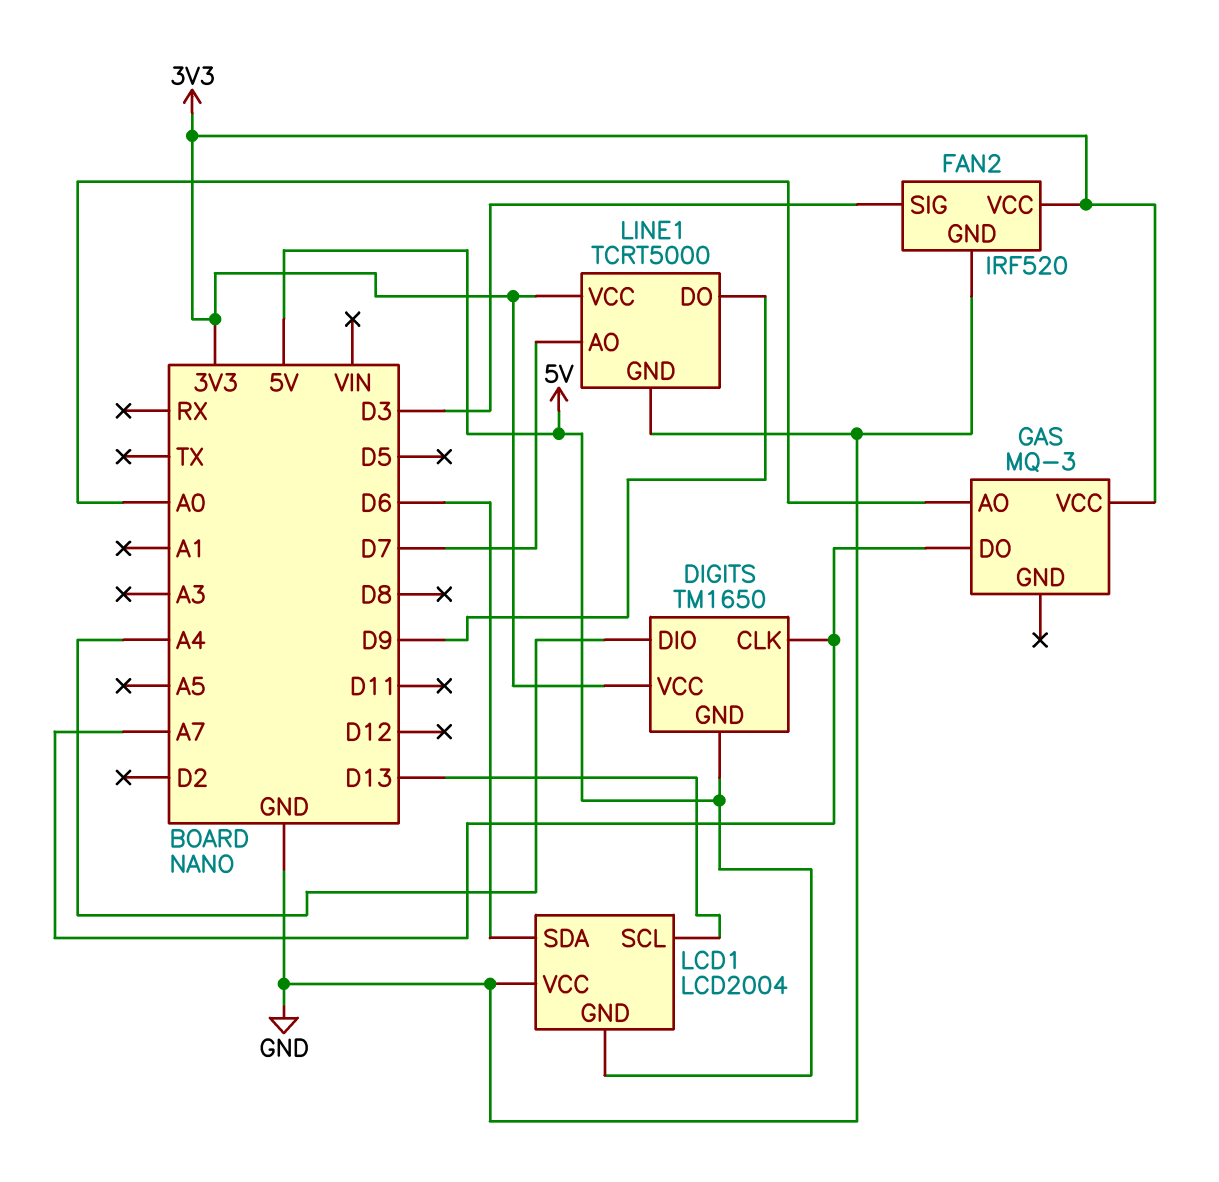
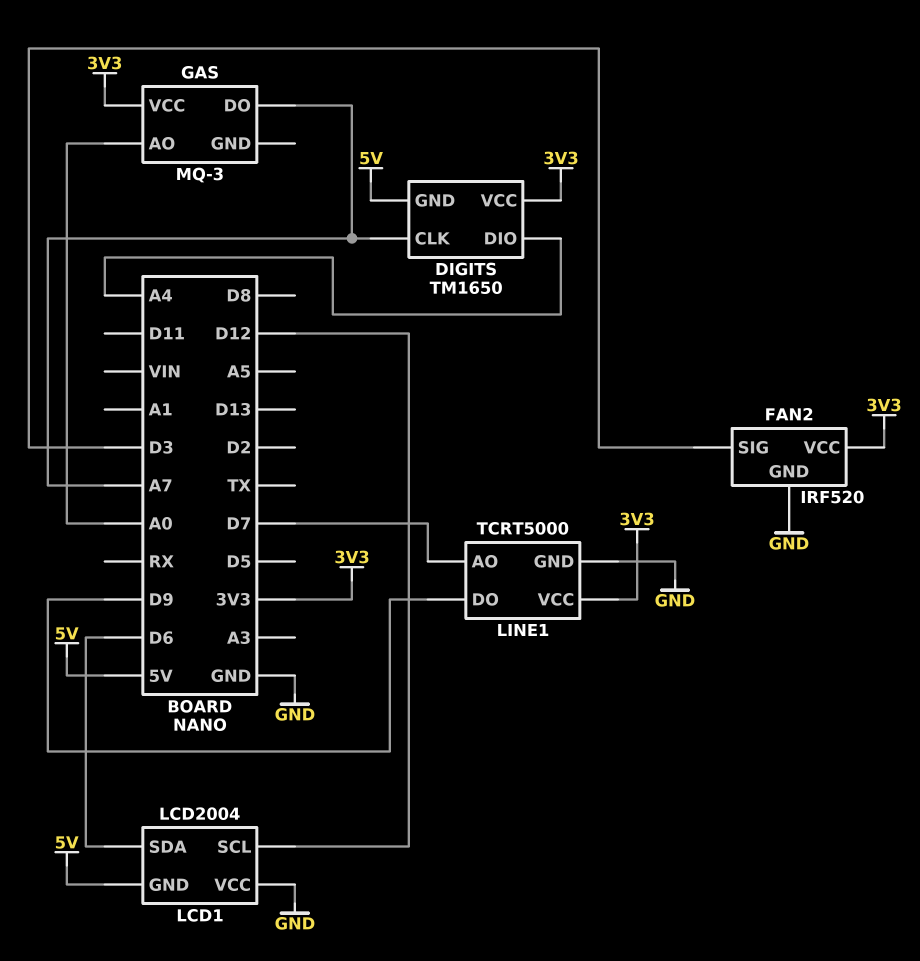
LCD1 pin SCL: D13 -> D12

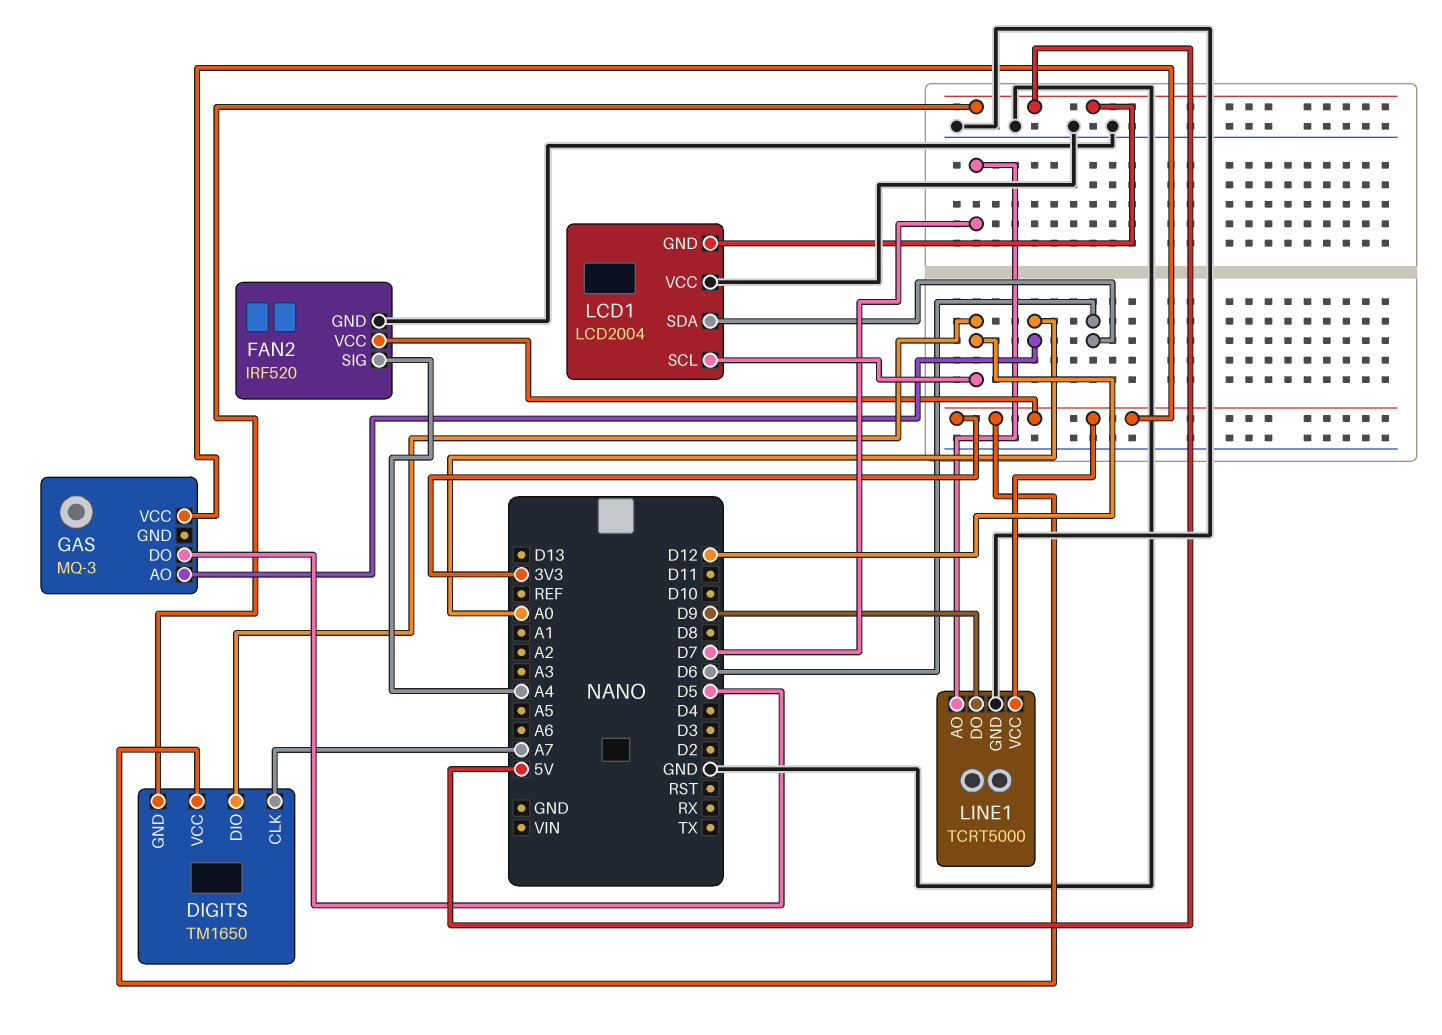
DIGITS pin DIO: A4 -> D12
FAN2 pin SIG: D3 -> A4
GAS pin DO: A7 -> D5

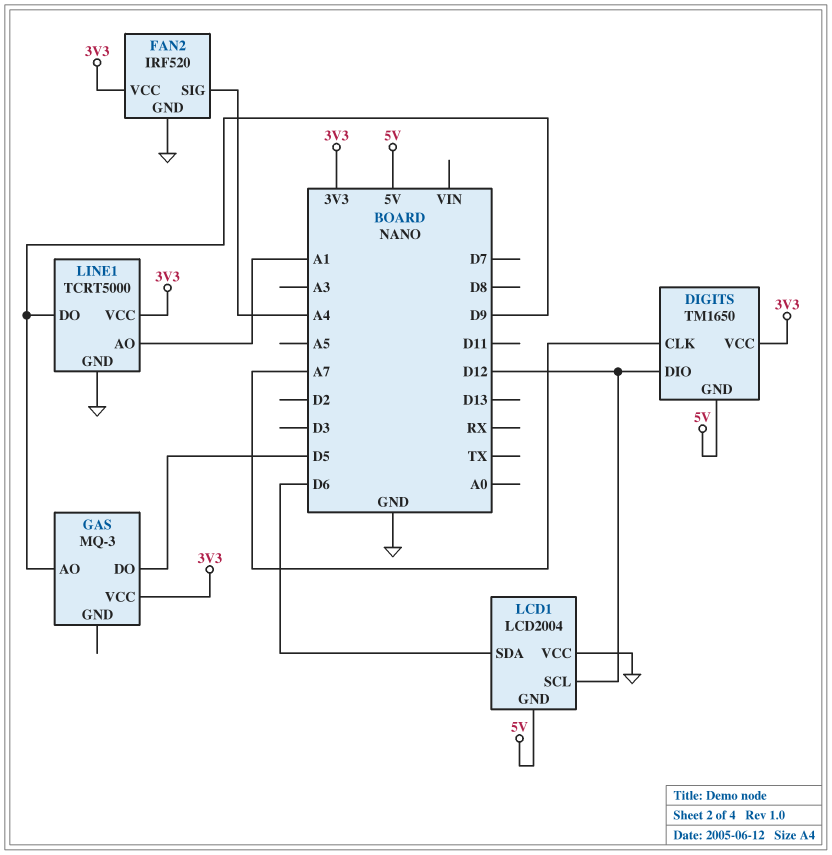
GAS pin AO: A0 -> D9
LINE1 pin AO: D7 -> A1

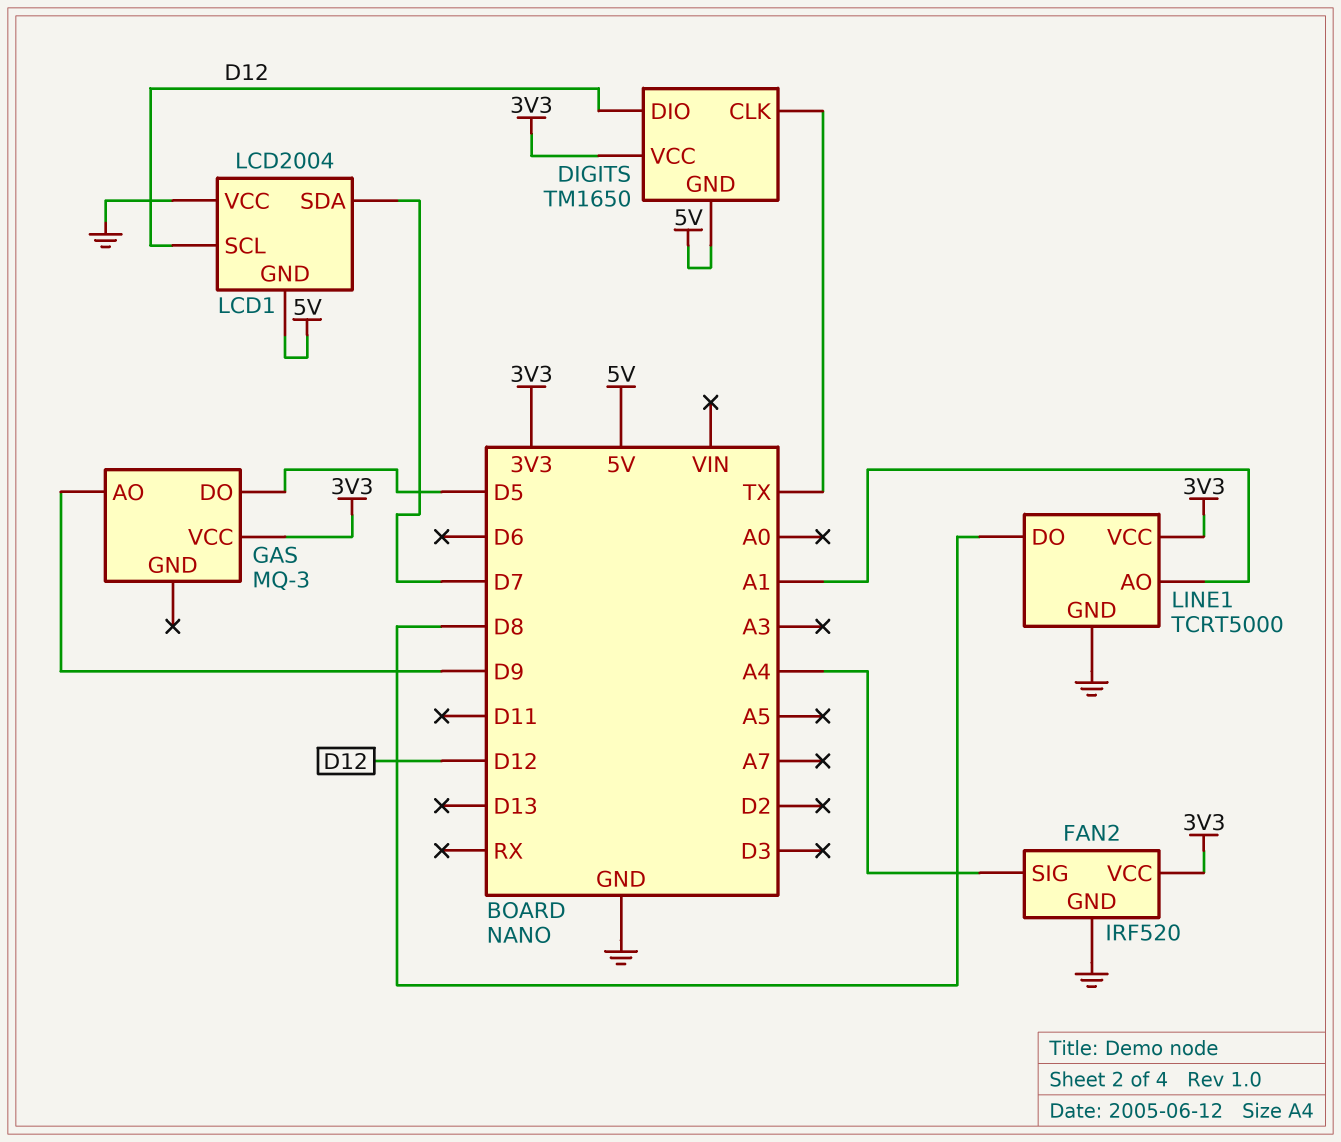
DIGITS pin CLK: A7 -> TX
LCD1 pin SDA: D6 -> D7
LINE1 pin DO: D9 -> D8

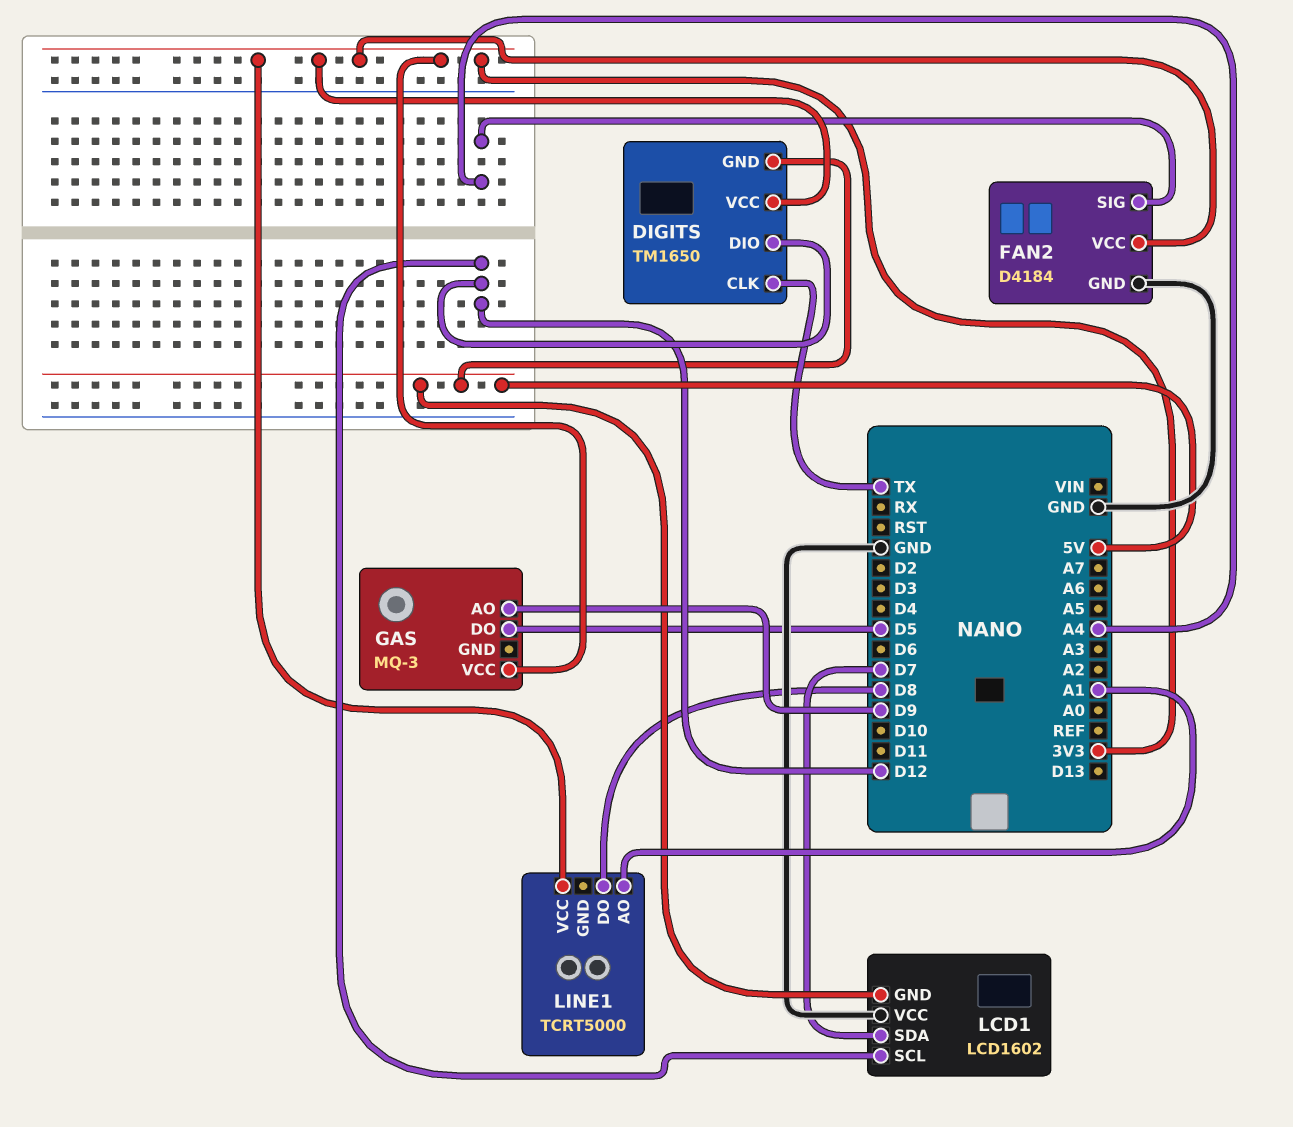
FAN2: IRF520 -> D4184
LCD1: LCD2004 -> LCD1602
LINE1 pin GND: GND -> none

